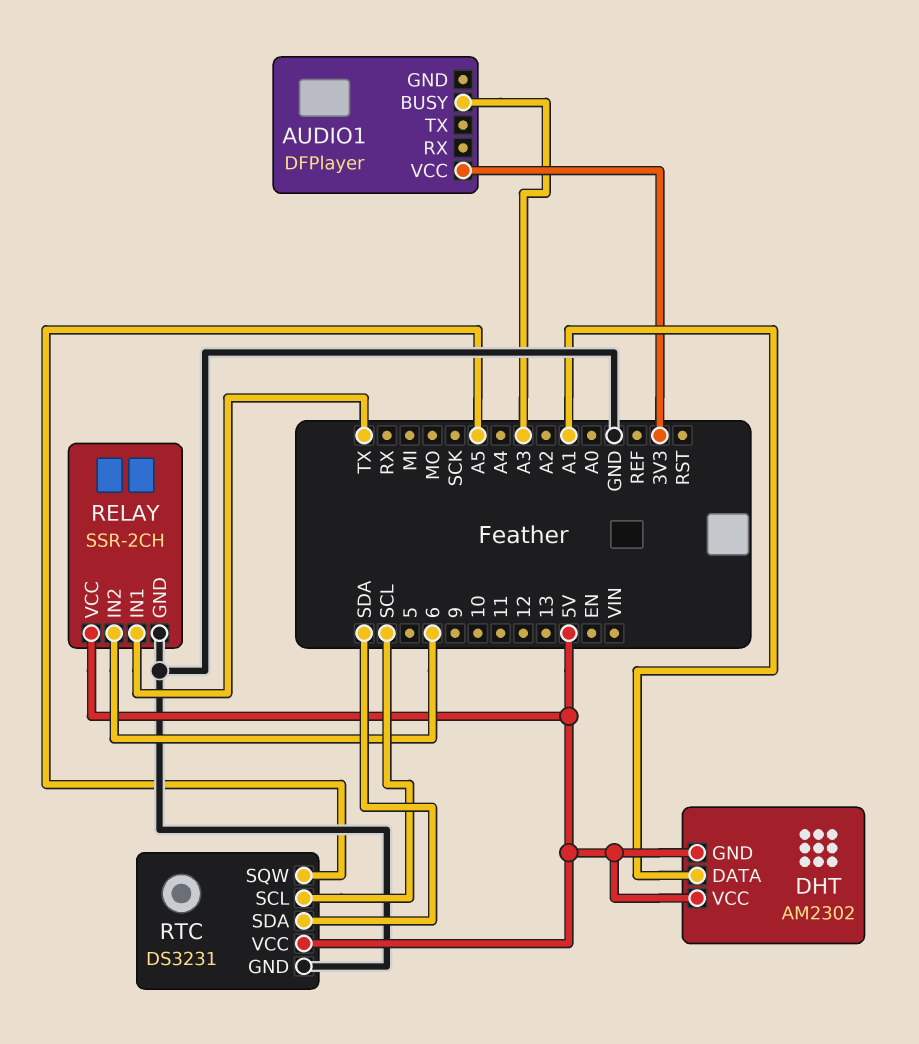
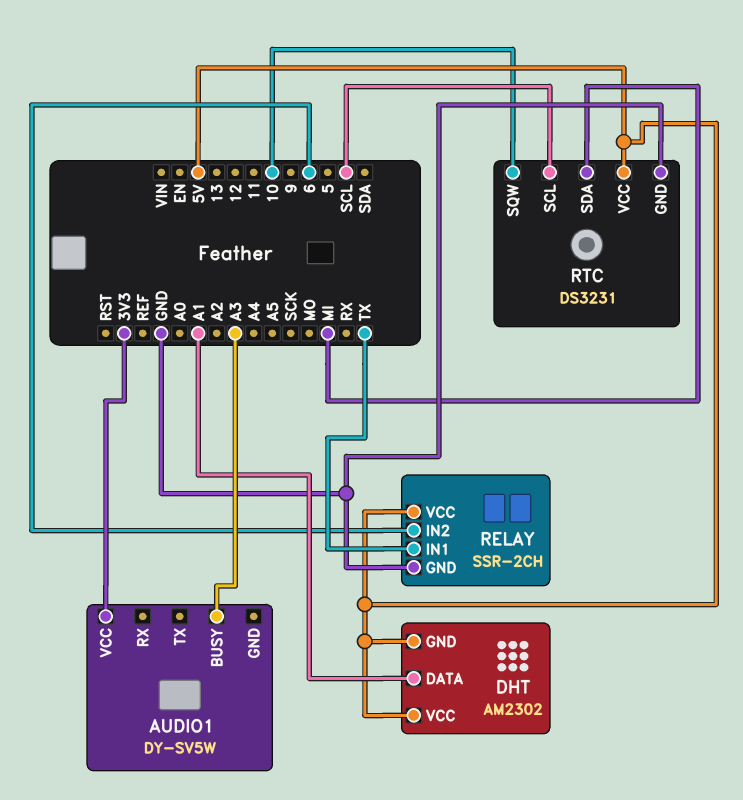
AUDIO1: DFPlayer -> DY-SV5W
RTC pin SDA: SDA -> MI
RTC pin SQW: A5 -> 10

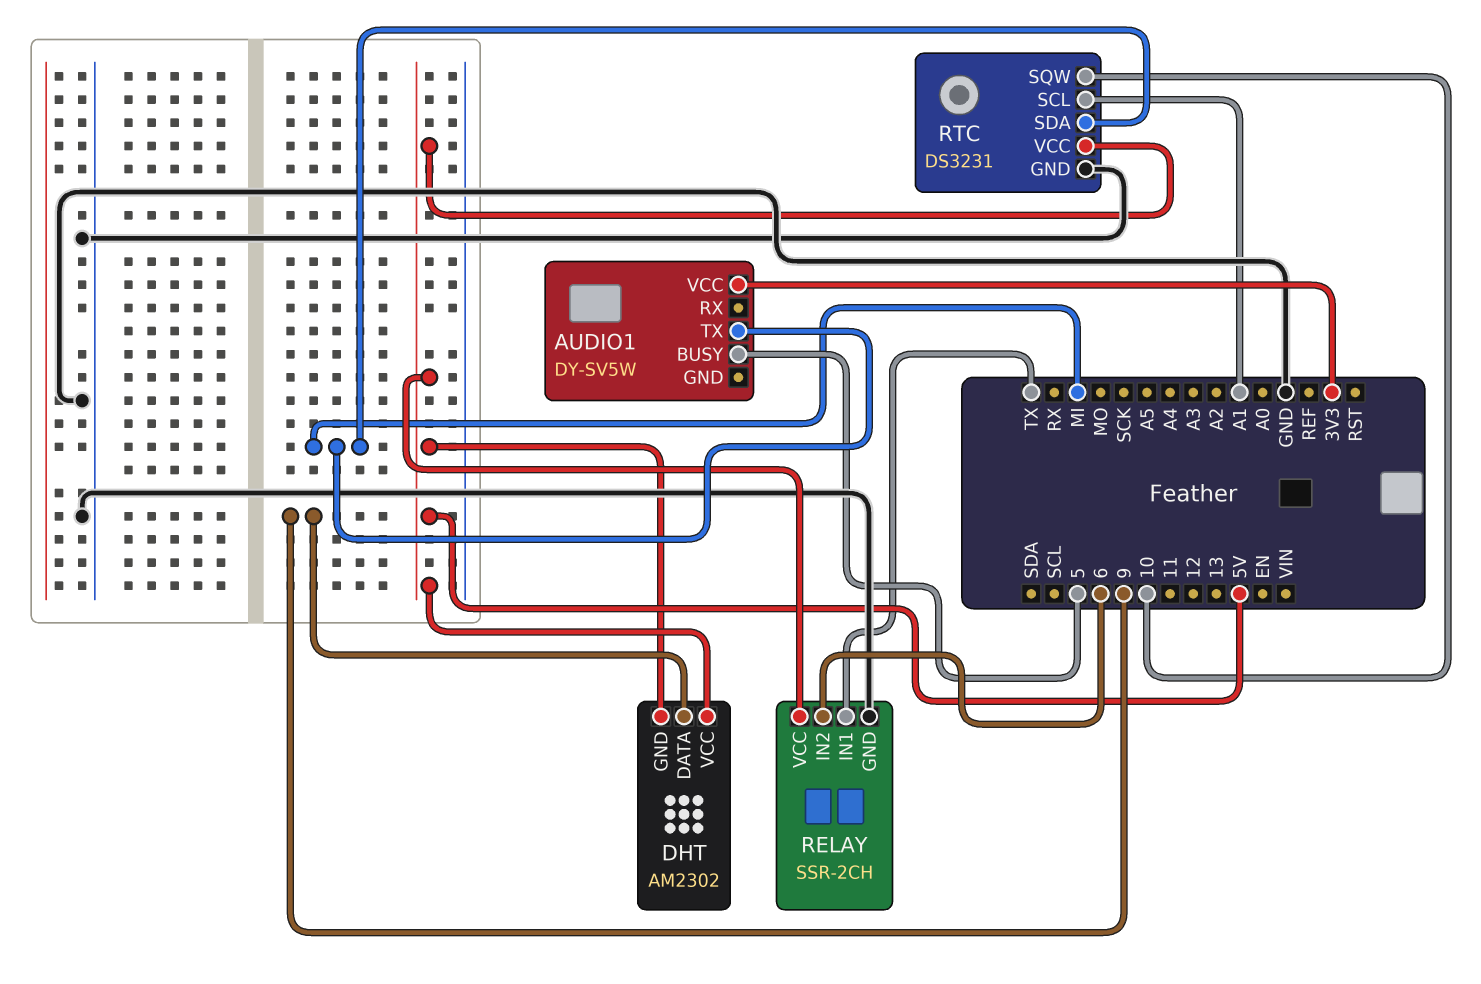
AUDIO1 pin BUSY: A3 -> 5
AUDIO1 pin TX: none -> MI
DHT pin DATA: A1 -> 9
RTC pin SCL: SCL -> A1

